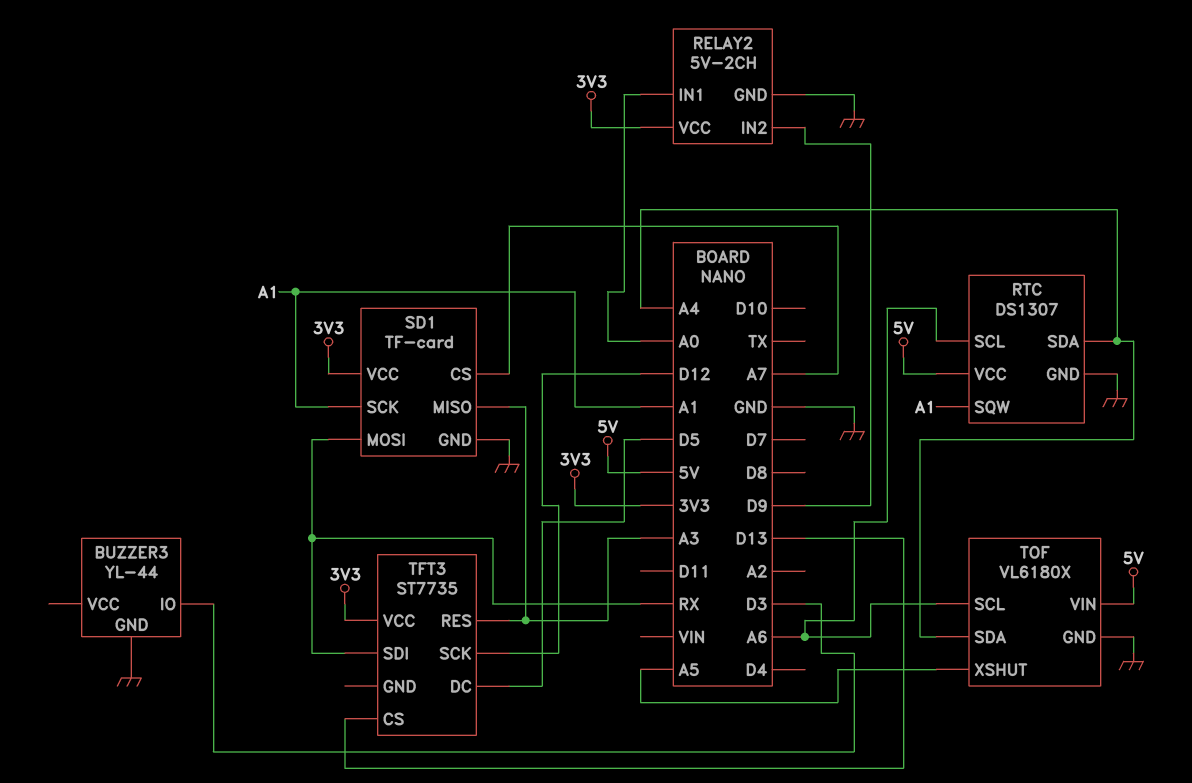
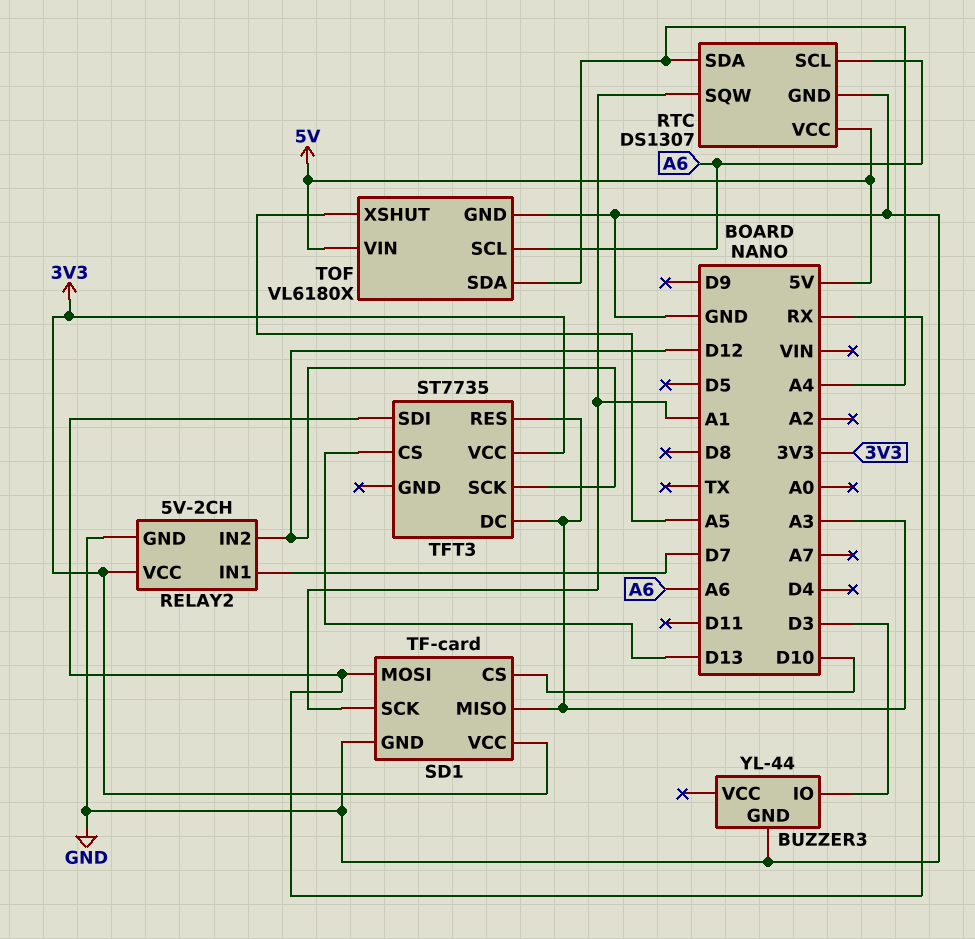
RELAY2 pin IN1: A0 -> D7
RELAY2 pin IN2: D9 -> D12
SD1 pin CS: A7 -> D10
TFT3 pin DC: D5 -> A3

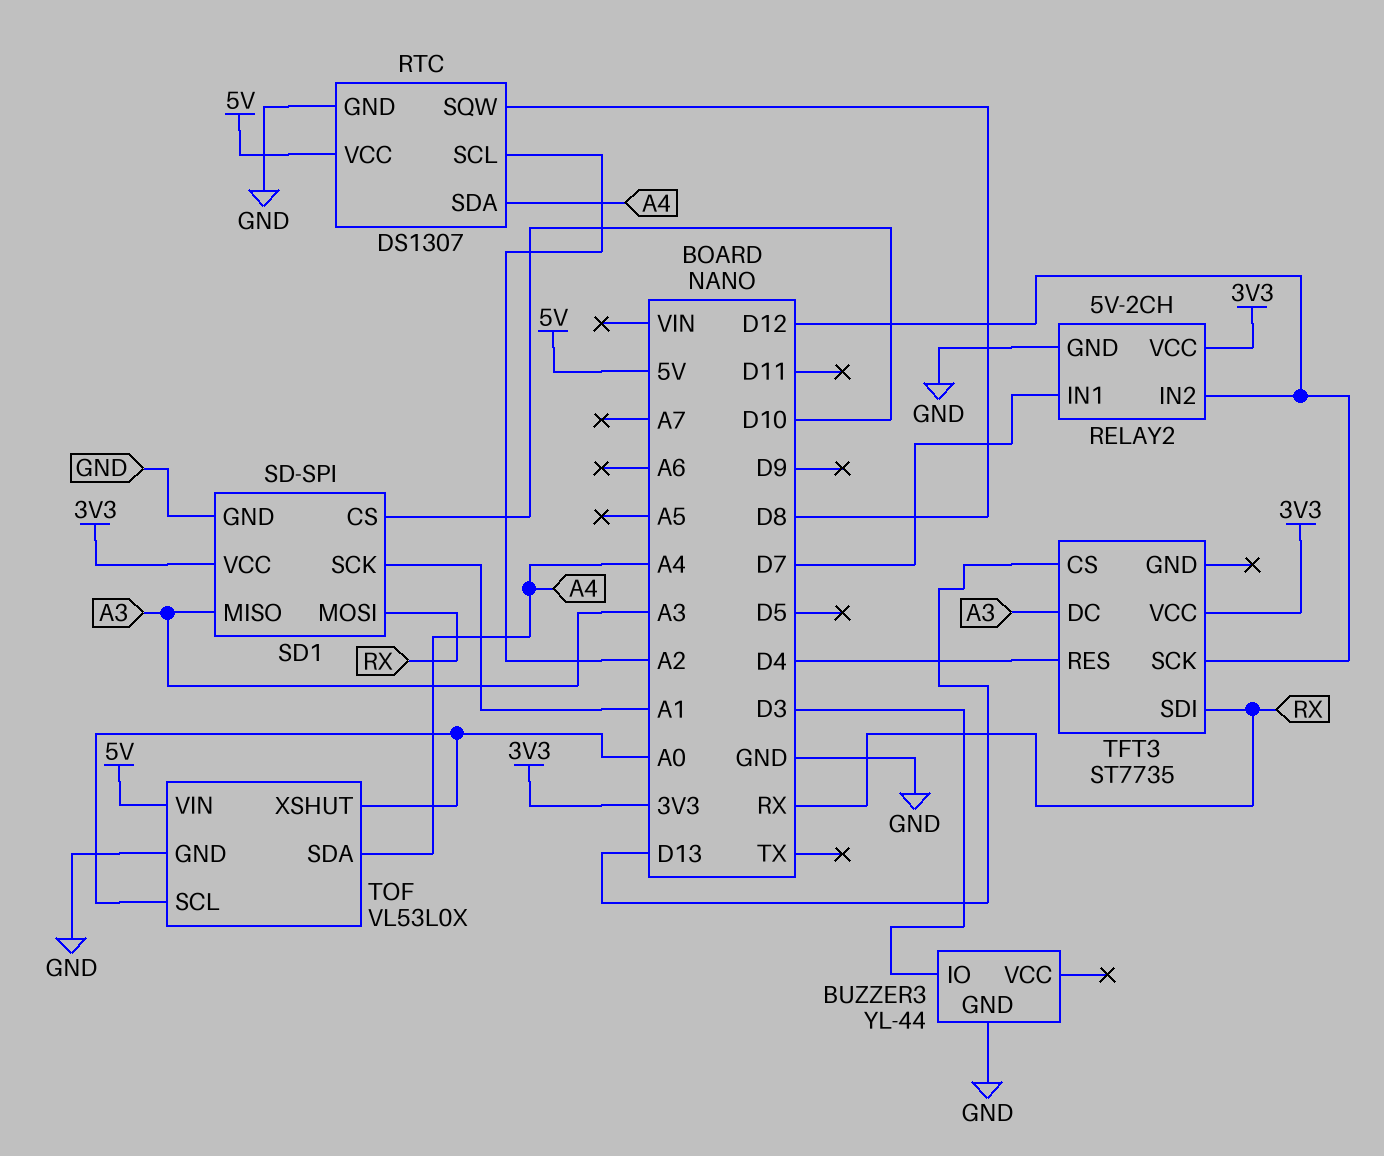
RTC pin SCL: A6 -> A2
RTC pin SQW: A1 -> D8
SD1: TF-card -> SD-SPI
TFT3 pin RES: A3 -> D4
TOF: VL6180X -> VL53L0X
TOF pin SCL: A6 -> A0
TOF pin XSHUT: A5 -> A0

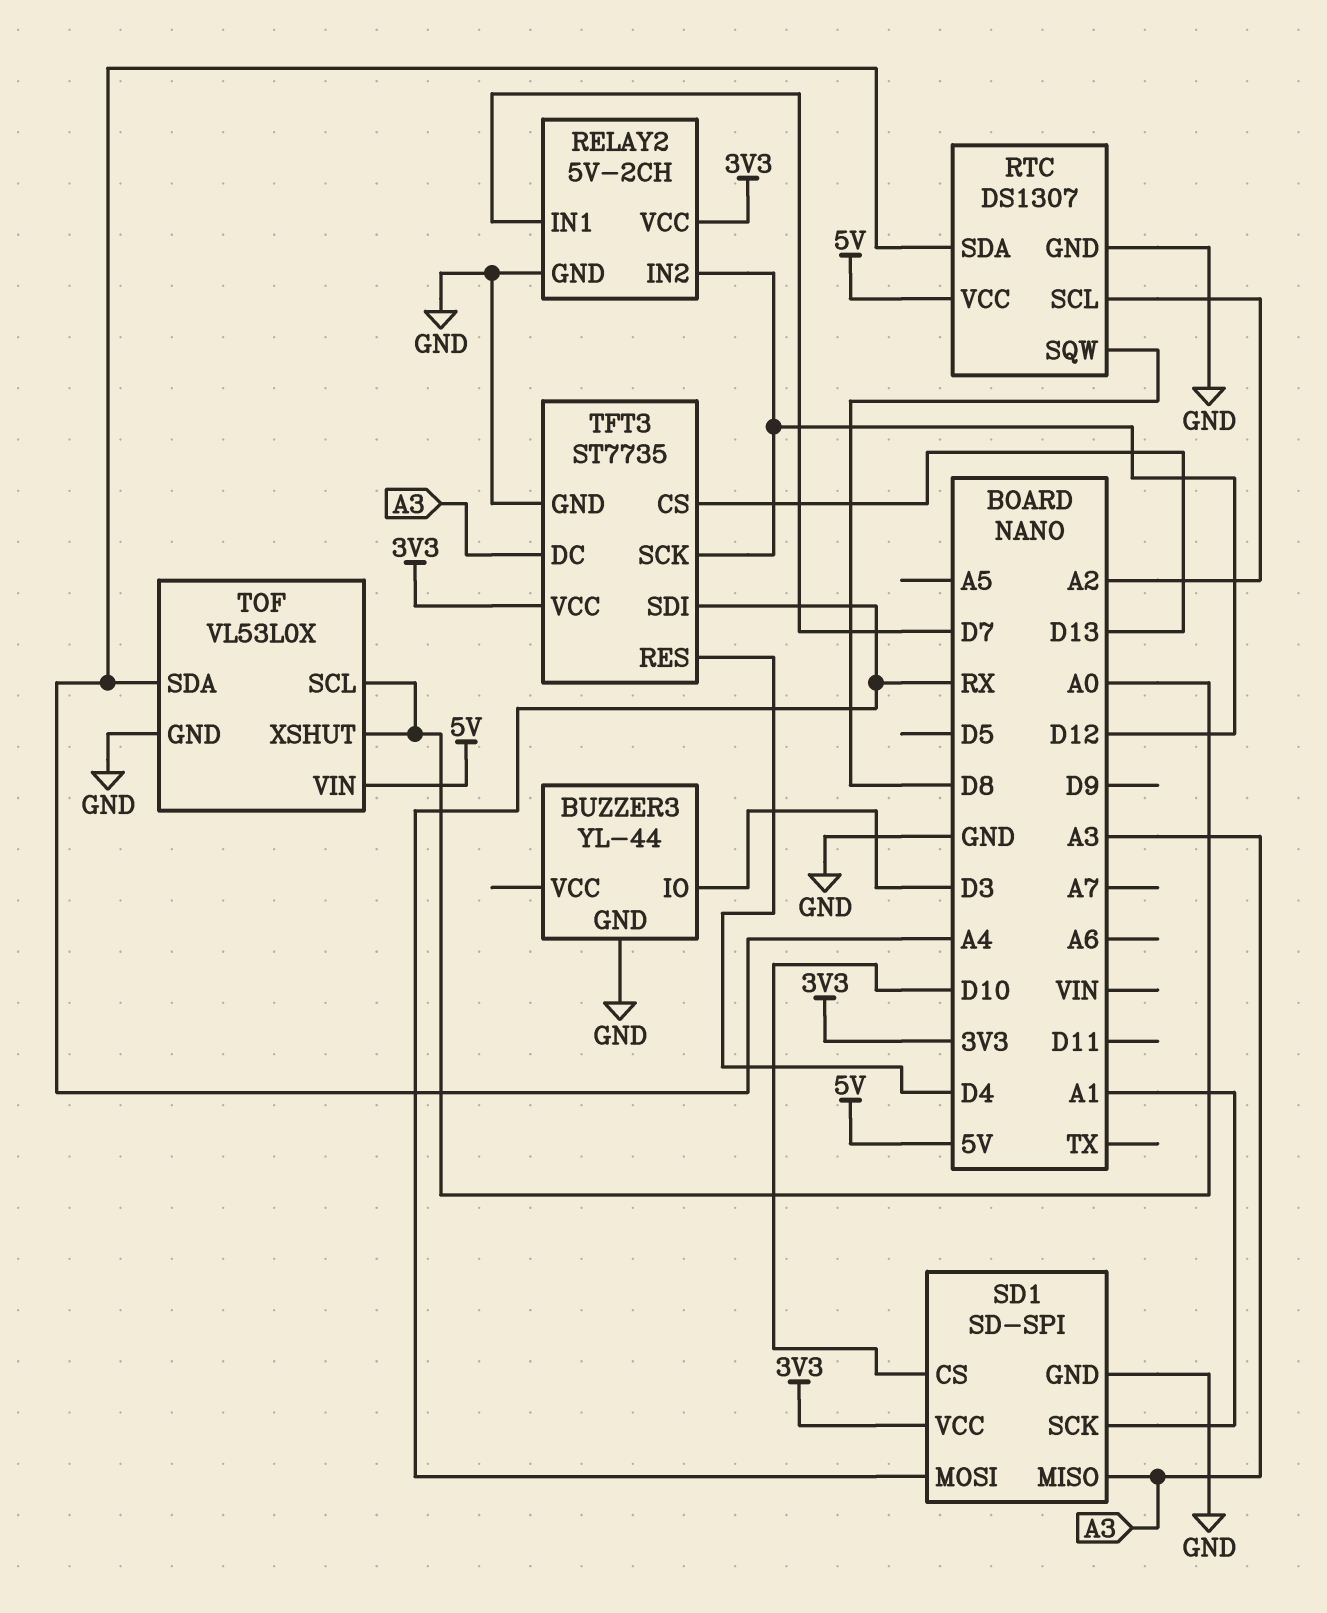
TFT3 pin GND: none -> GND

